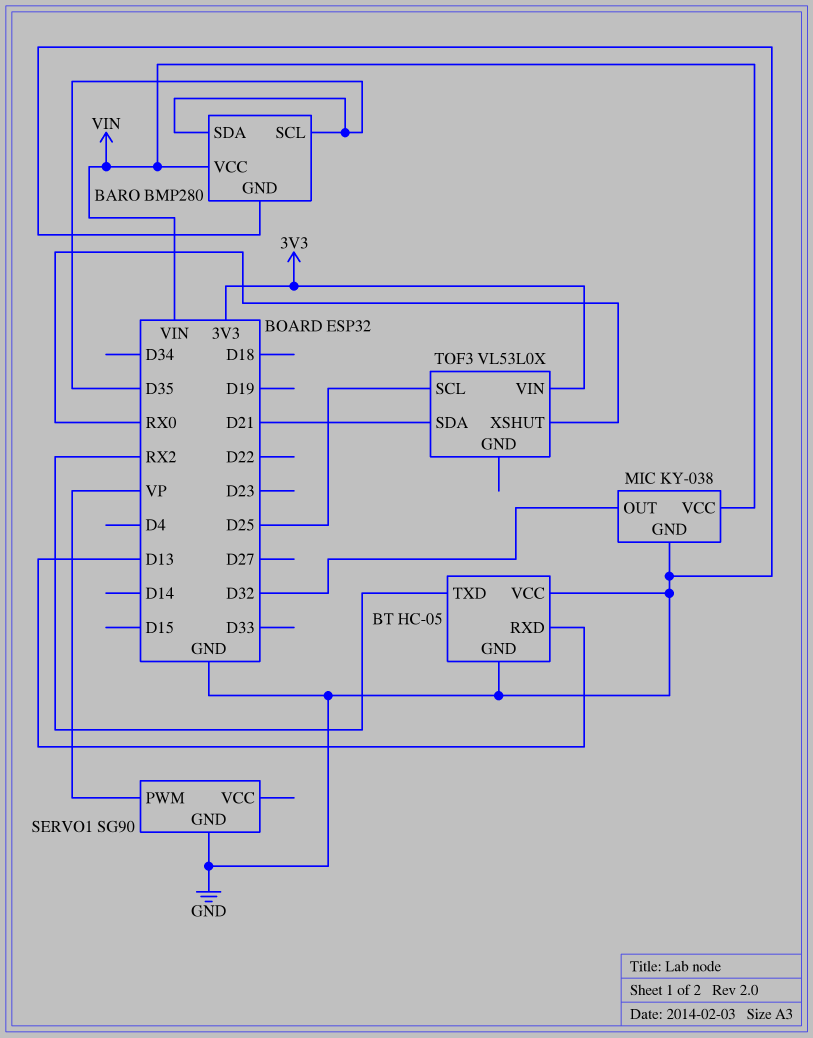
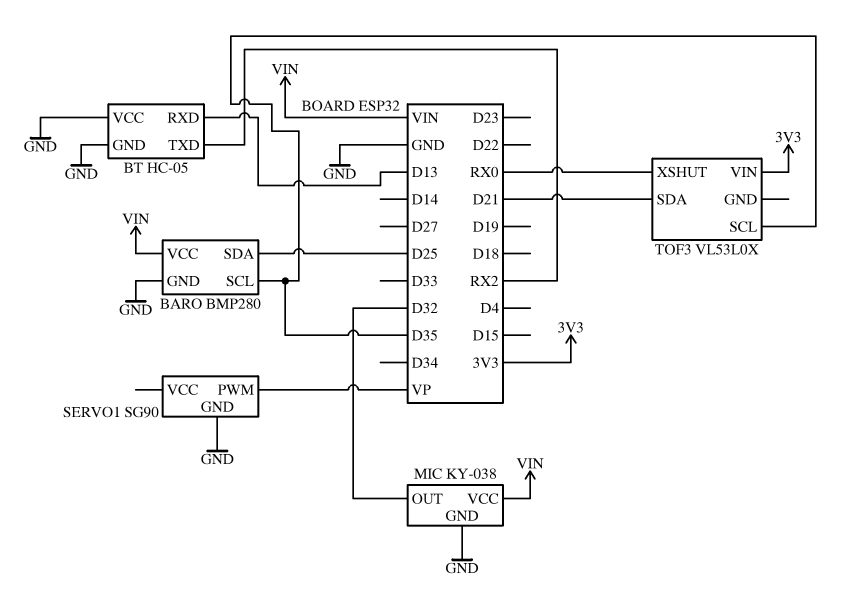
BARO pin SDA: D35 -> D25
TOF3 pin SCL: D25 -> D35

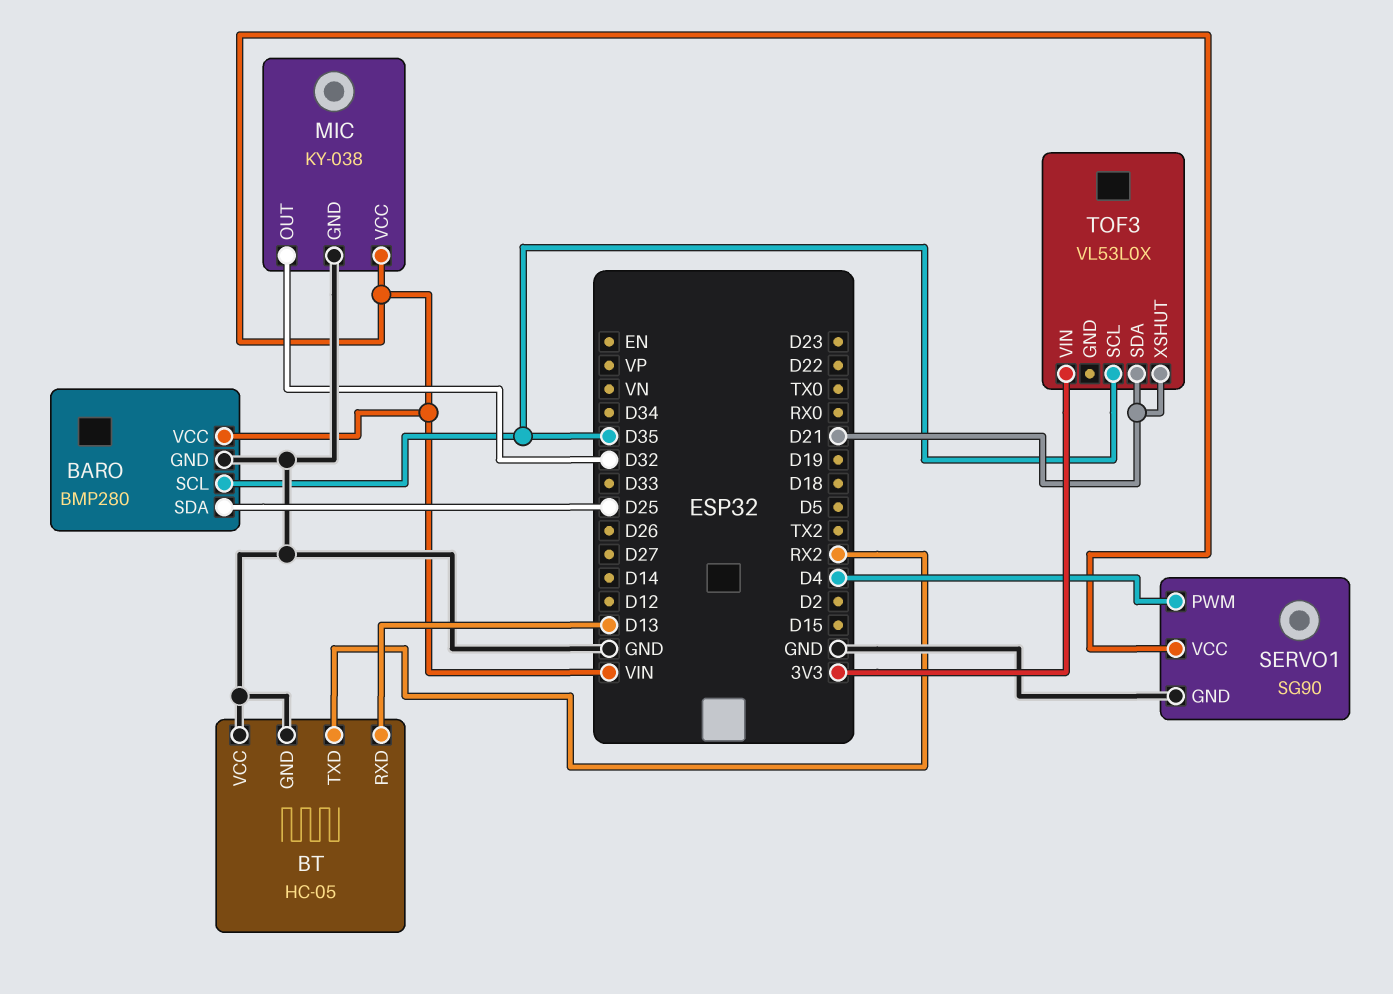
SERVO1 pin PWM: VP -> D4
SERVO1 pin VCC: none -> VIN
TOF3 pin XSHUT: RX0 -> D21

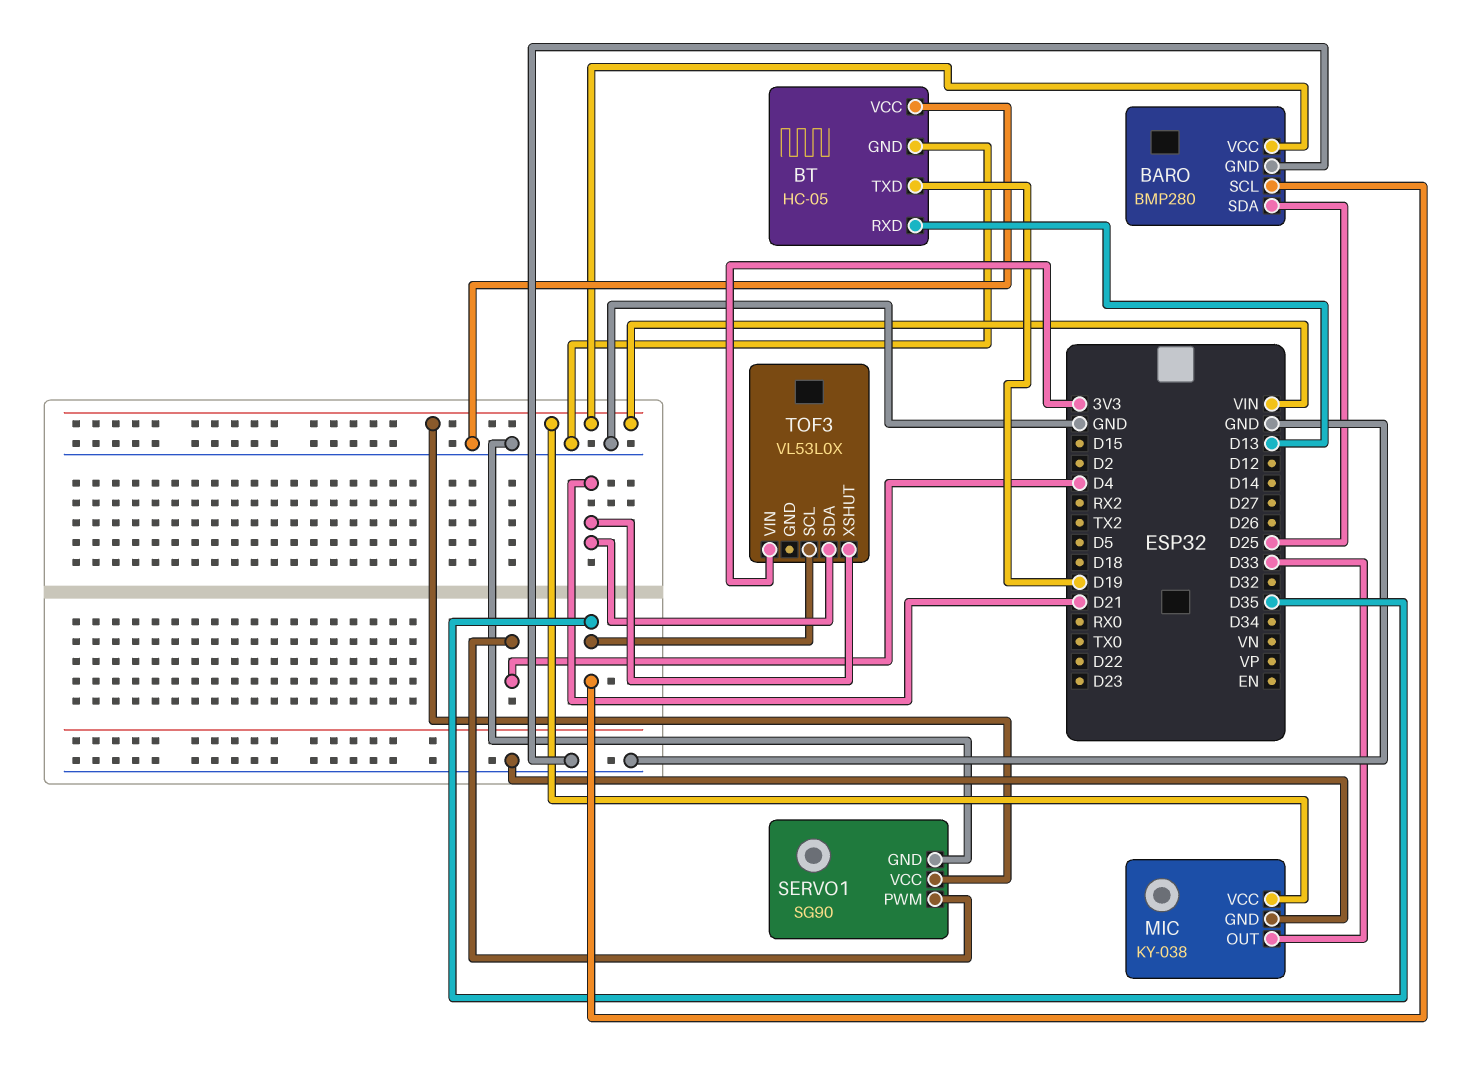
BT pin TXD: RX2 -> D19
MIC pin OUT: D32 -> D33

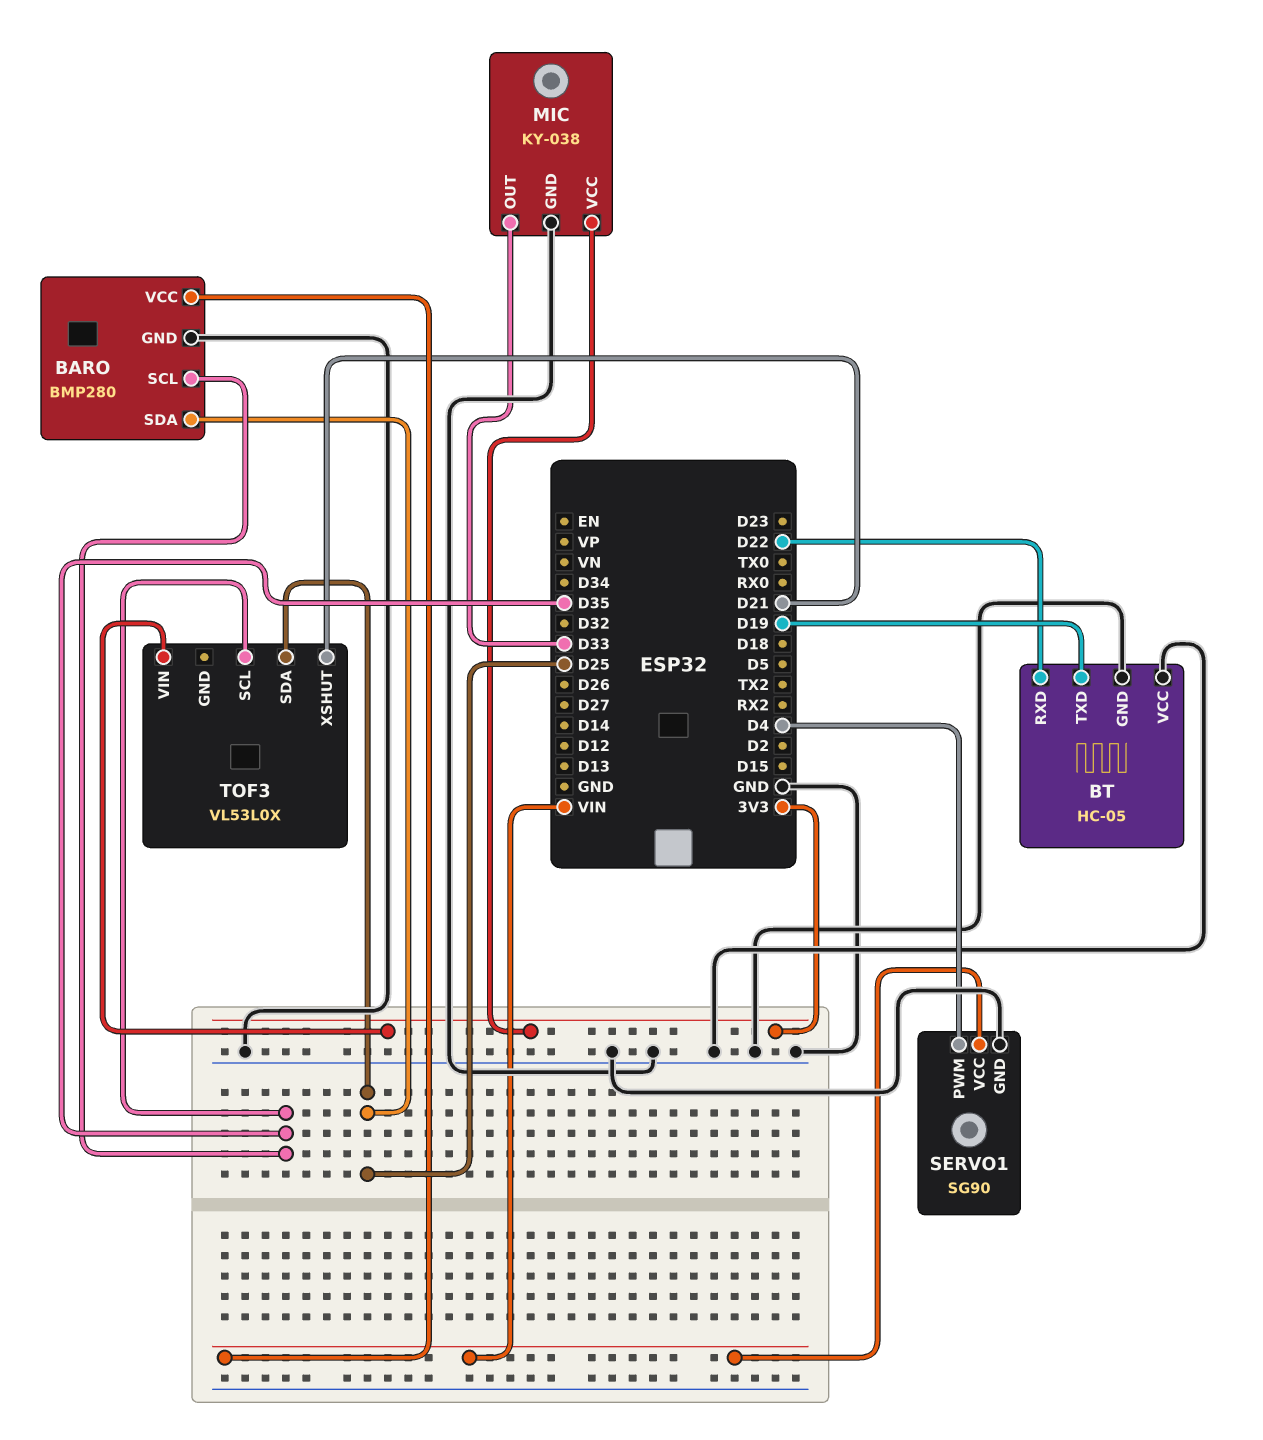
BT pin RXD: D13 -> D22
MIC pin VCC: VIN -> 3V3
TOF3 pin SDA: D21 -> D25

